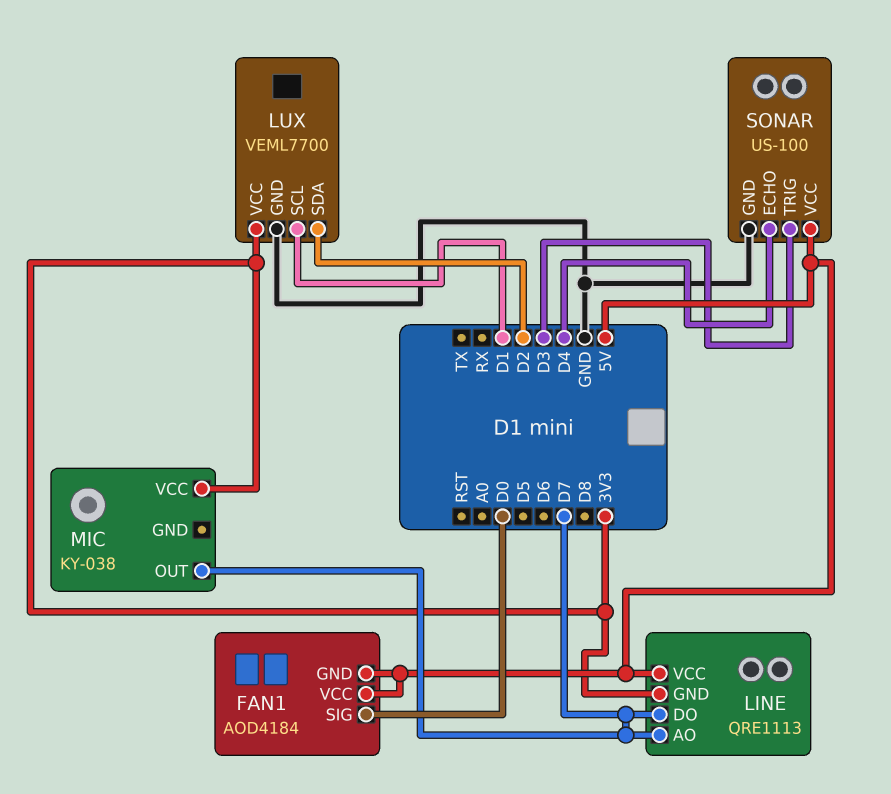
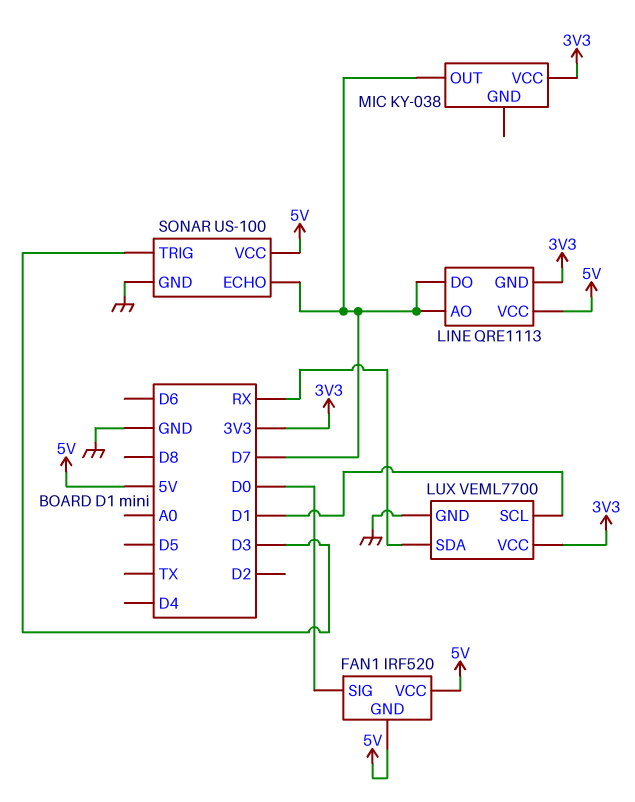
FAN1: AOD4184 -> IRF520
LUX pin SDA: D2 -> RX
SONAR pin ECHO: D4 -> D7

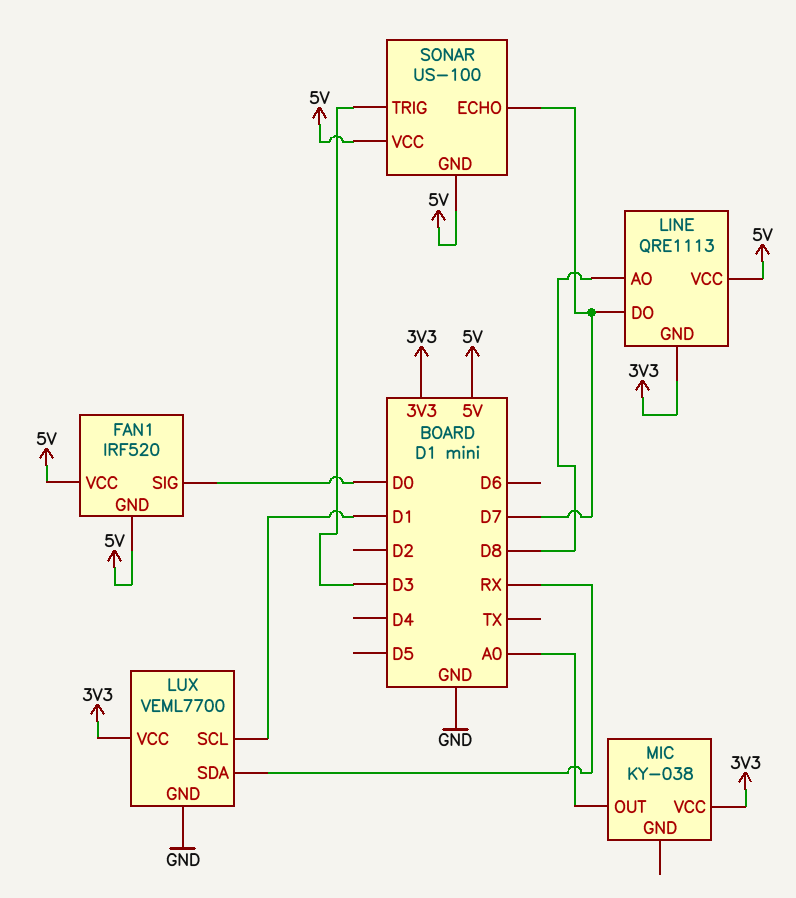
LINE pin AO: D7 -> D8
MIC pin OUT: D7 -> A0
SONAR pin GND: GND -> 5V

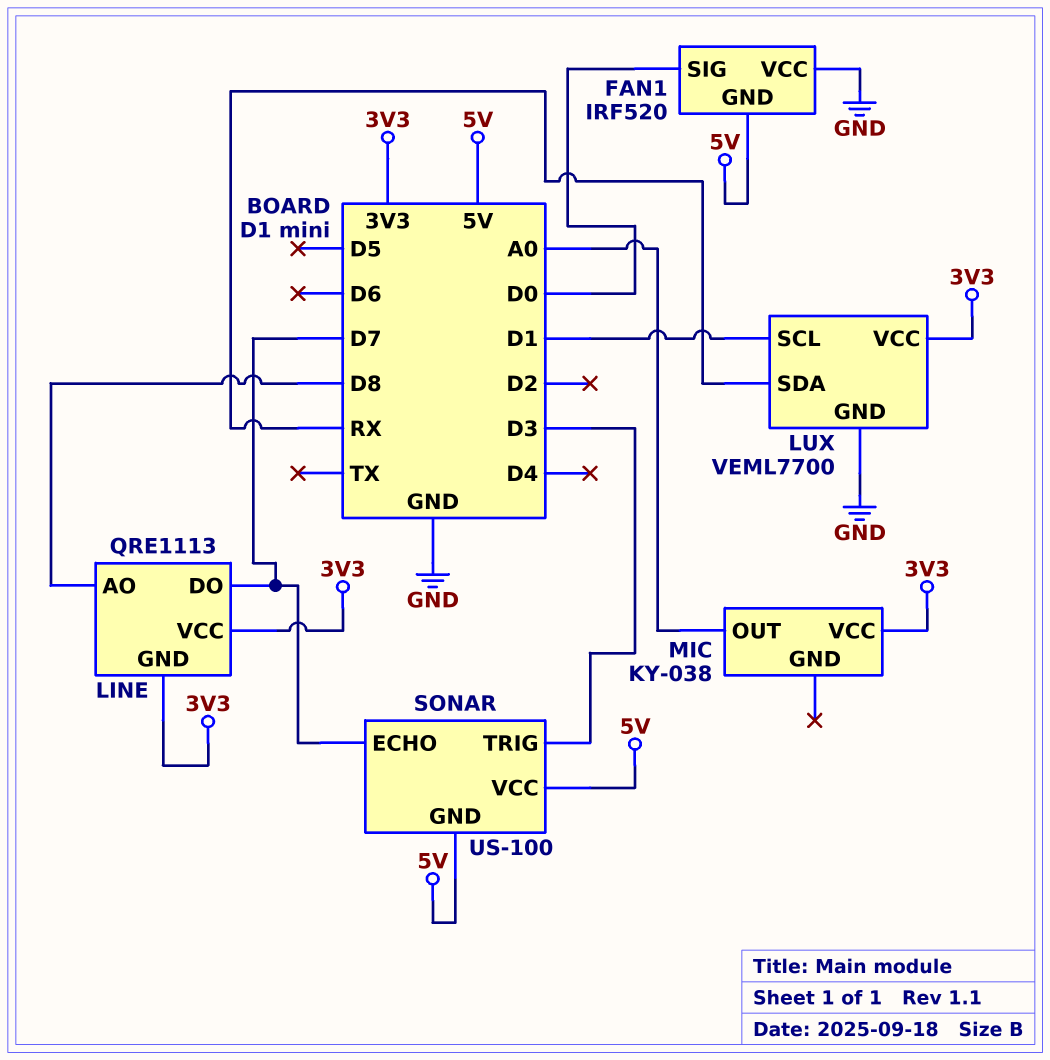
FAN1 pin VCC: 5V -> GND
LINE pin VCC: 5V -> 3V3

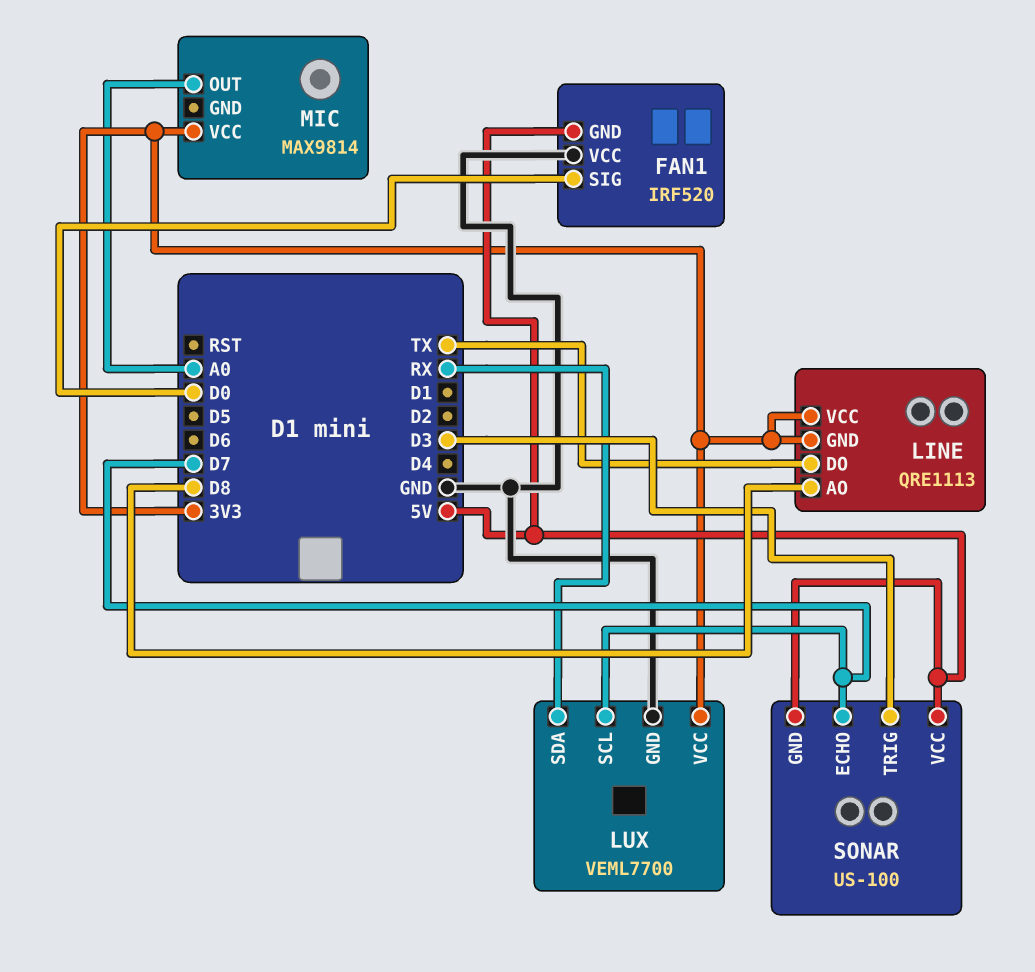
LINE pin DO: D7 -> TX
LUX pin SCL: D1 -> D7
MIC: KY-038 -> MAX9814

